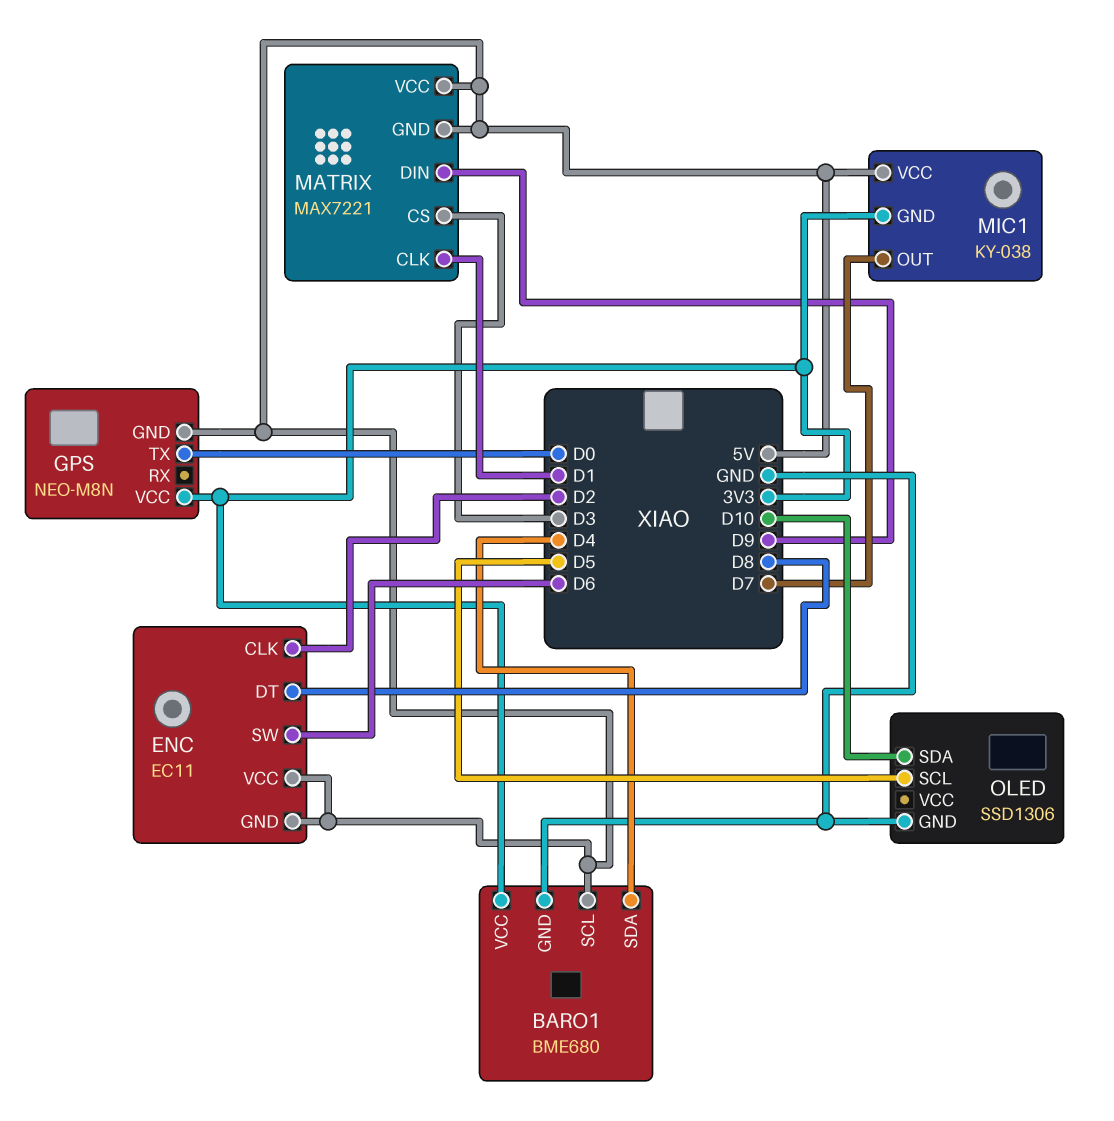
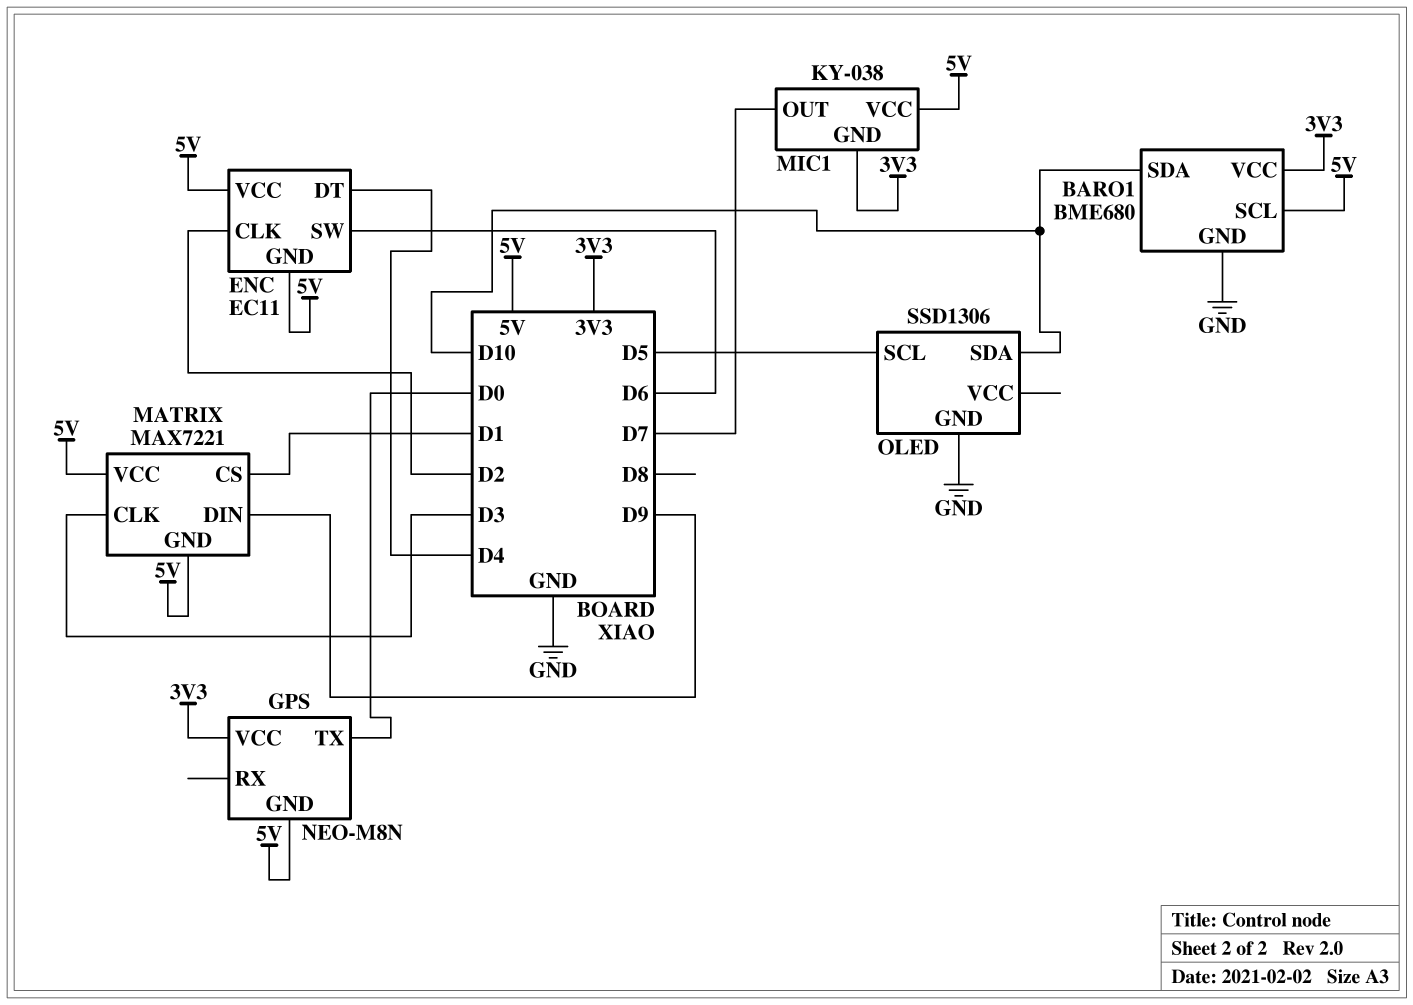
BARO1 pin SDA: D4 -> D10
ENC pin DT: D8 -> D4
MATRIX pin CLK: D1 -> D3
MATRIX pin CS: D3 -> D1

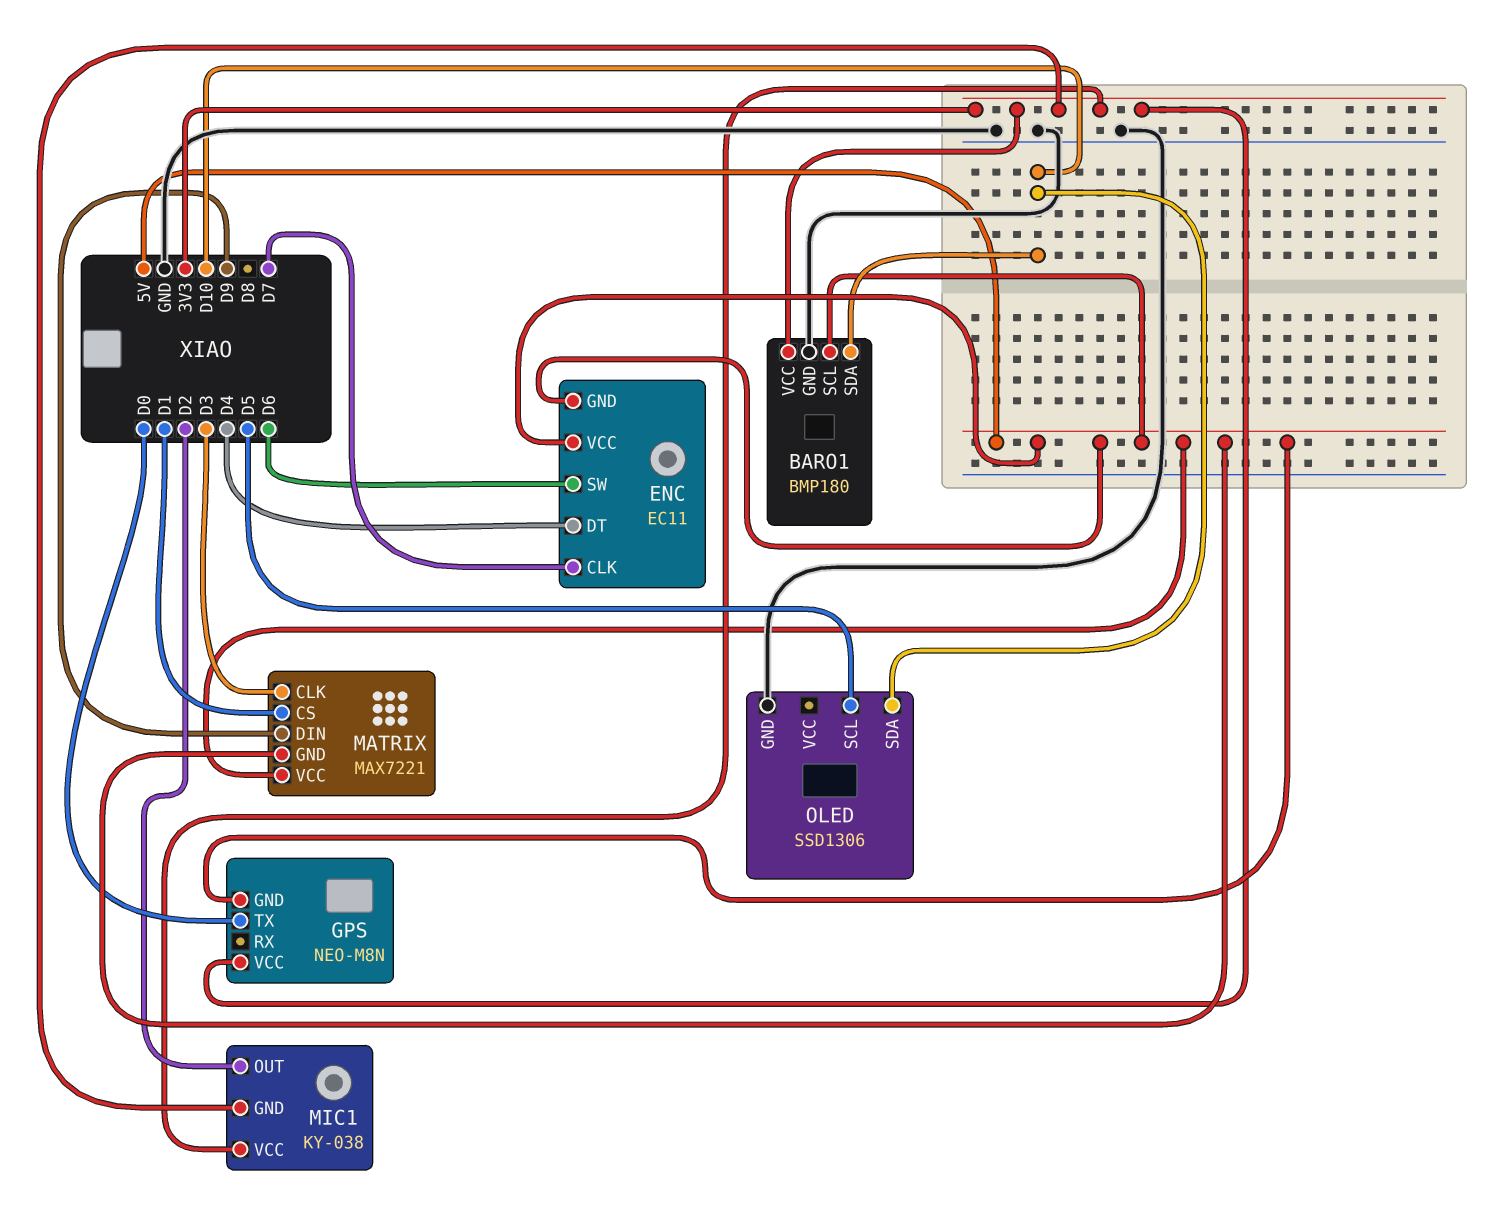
BARO1: BME680 -> BMP180
ENC pin CLK: D2 -> D7
MIC1 pin OUT: D7 -> D2
MIC1 pin VCC: 5V -> 3V3

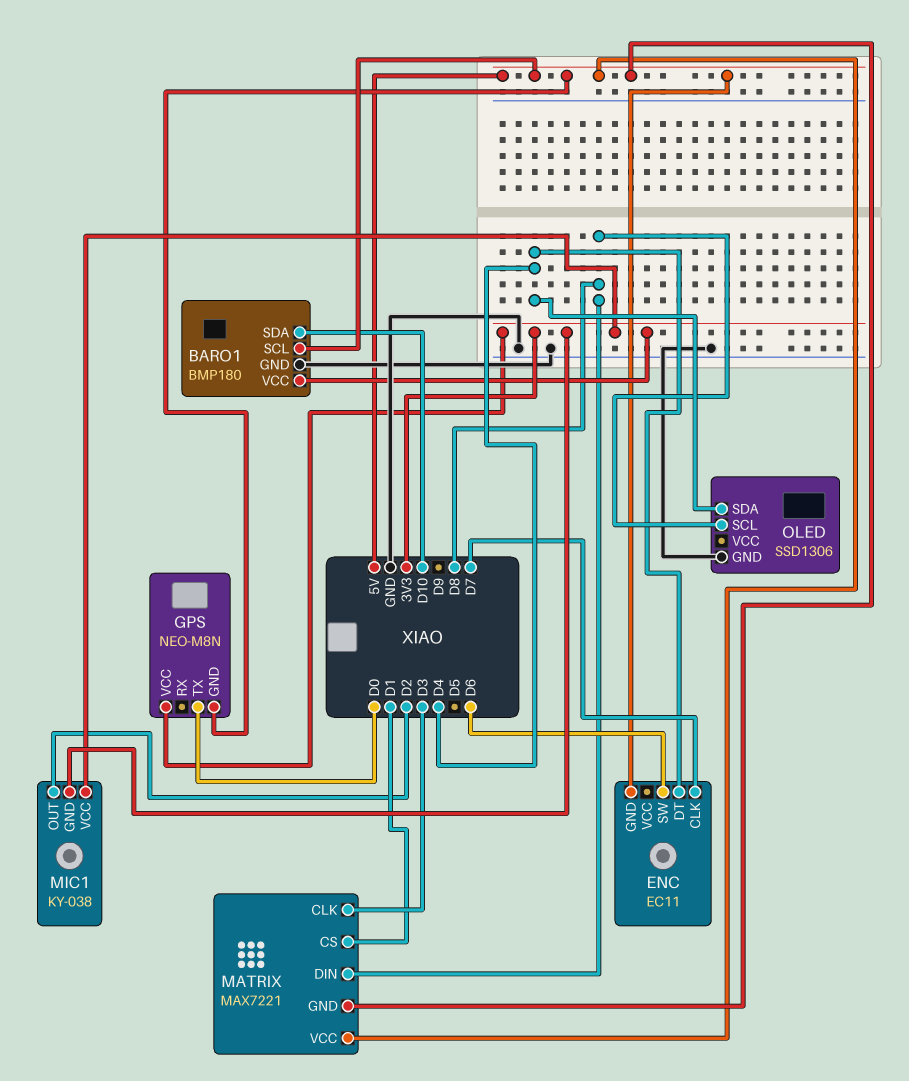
ENC pin VCC: 5V -> none
MATRIX pin DIN: D9 -> D8
OLED pin SCL: D5 -> D8
OLED pin SDA: D10 -> D4

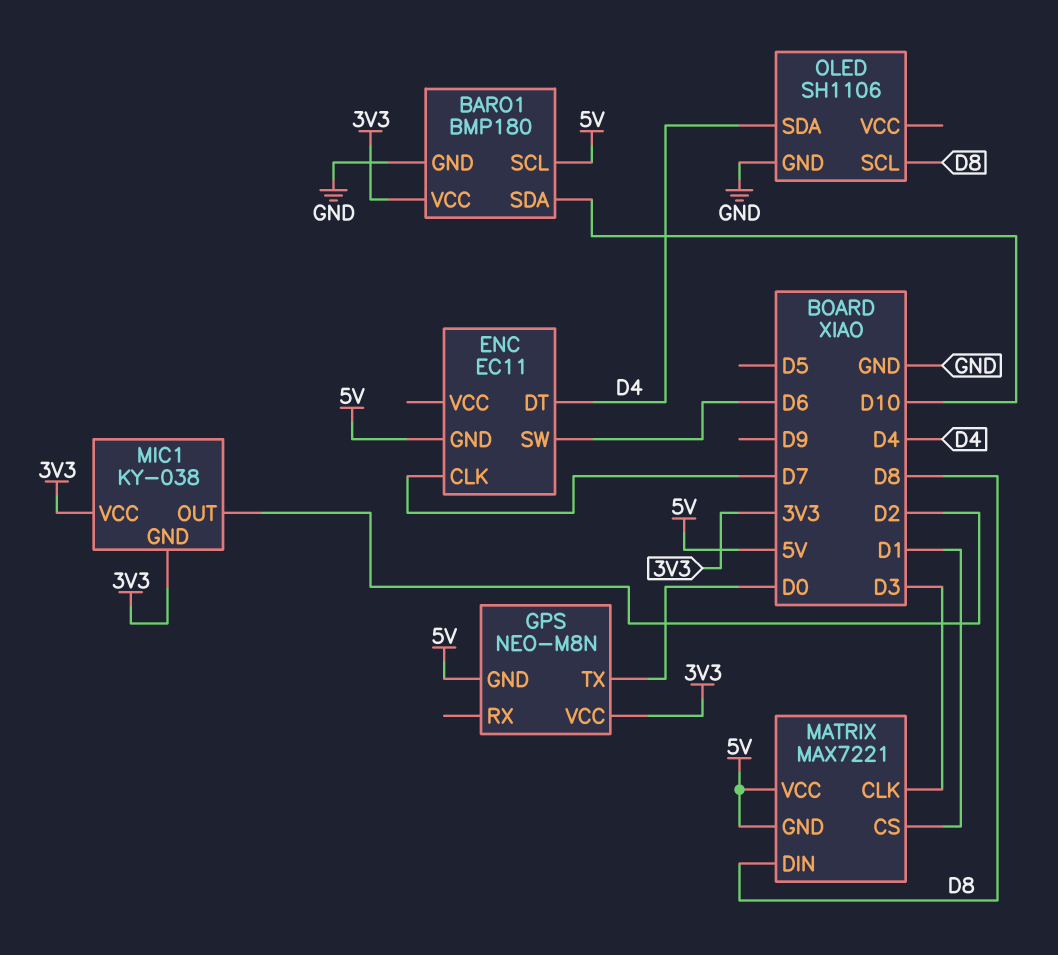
OLED: SSD1306 -> SH1106

